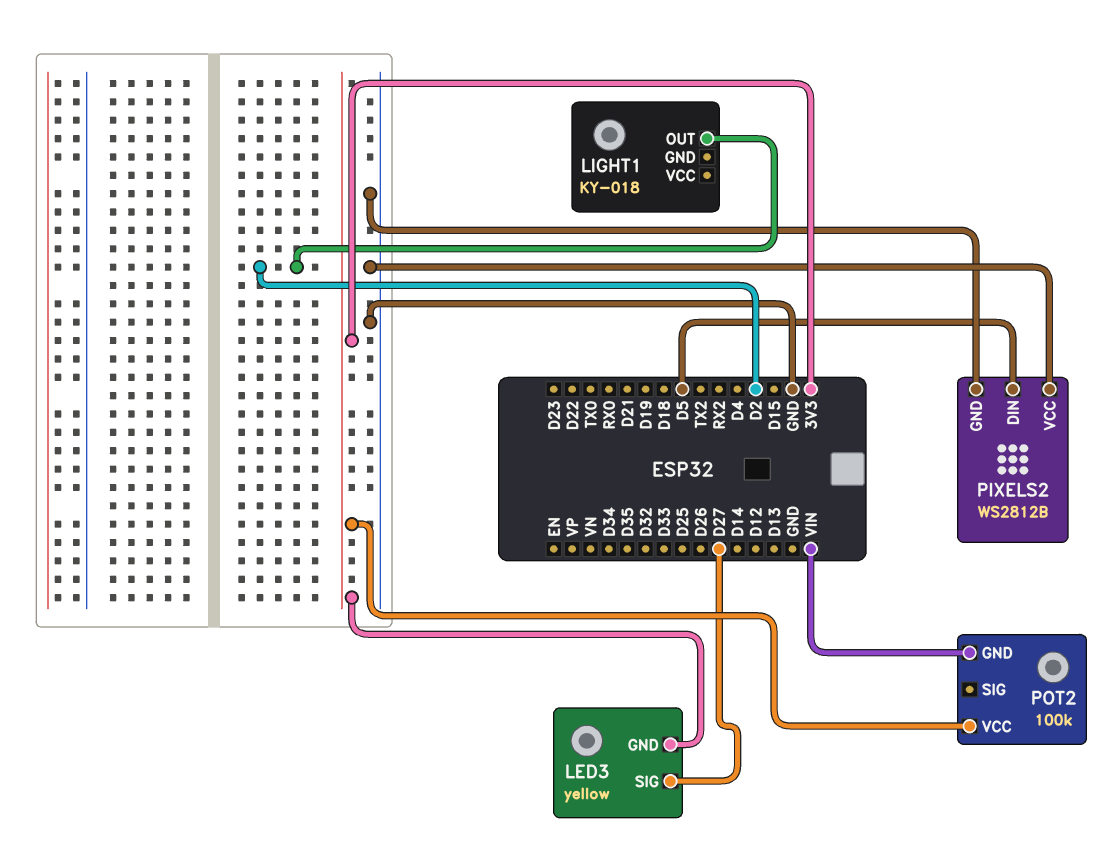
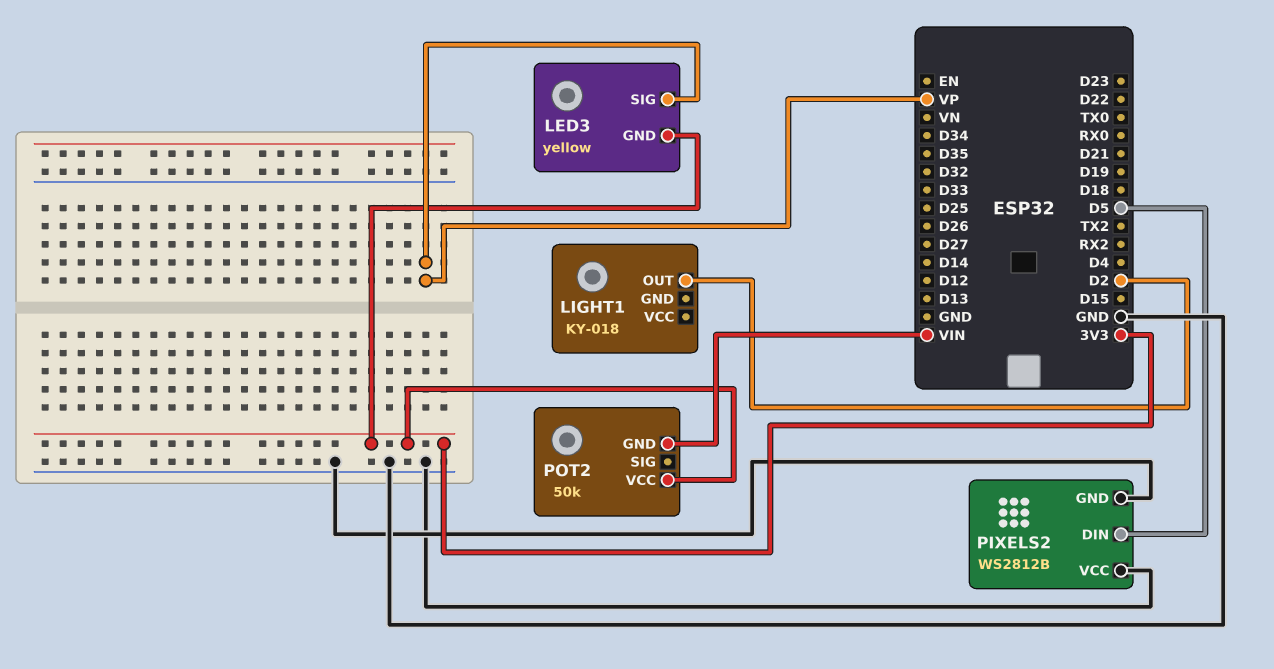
LED3 pin SIG: D27 -> VP
POT2: 100k -> 50k

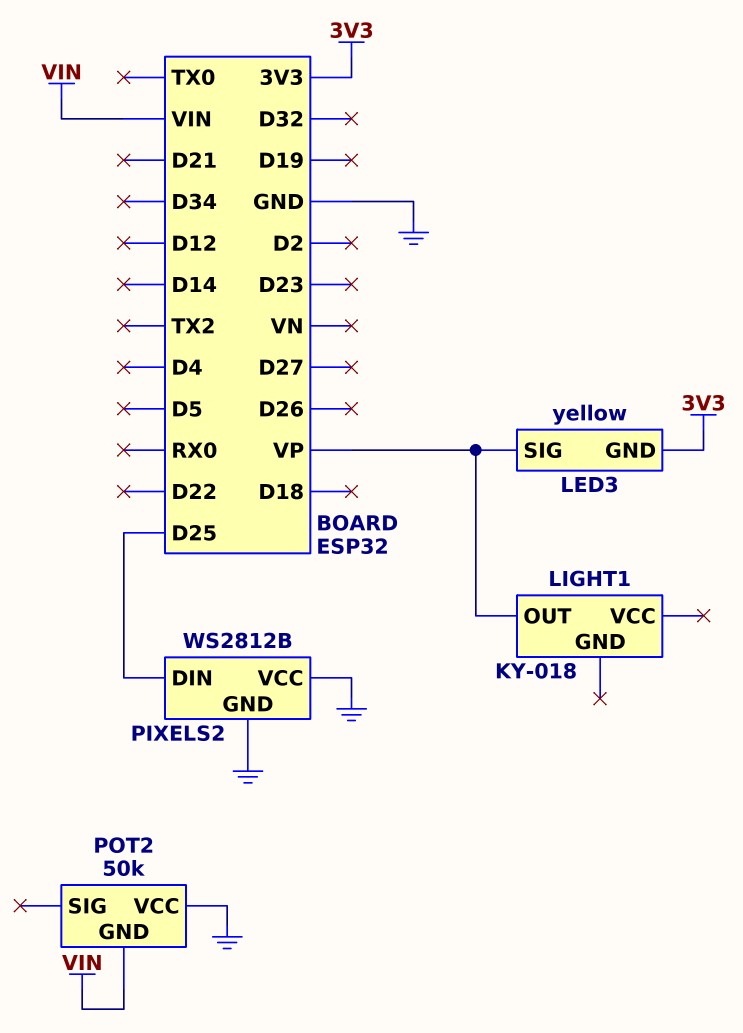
LIGHT1 pin OUT: D2 -> VP
PIXELS2 pin DIN: D5 -> D25
POT2 pin VCC: 3V3 -> GND

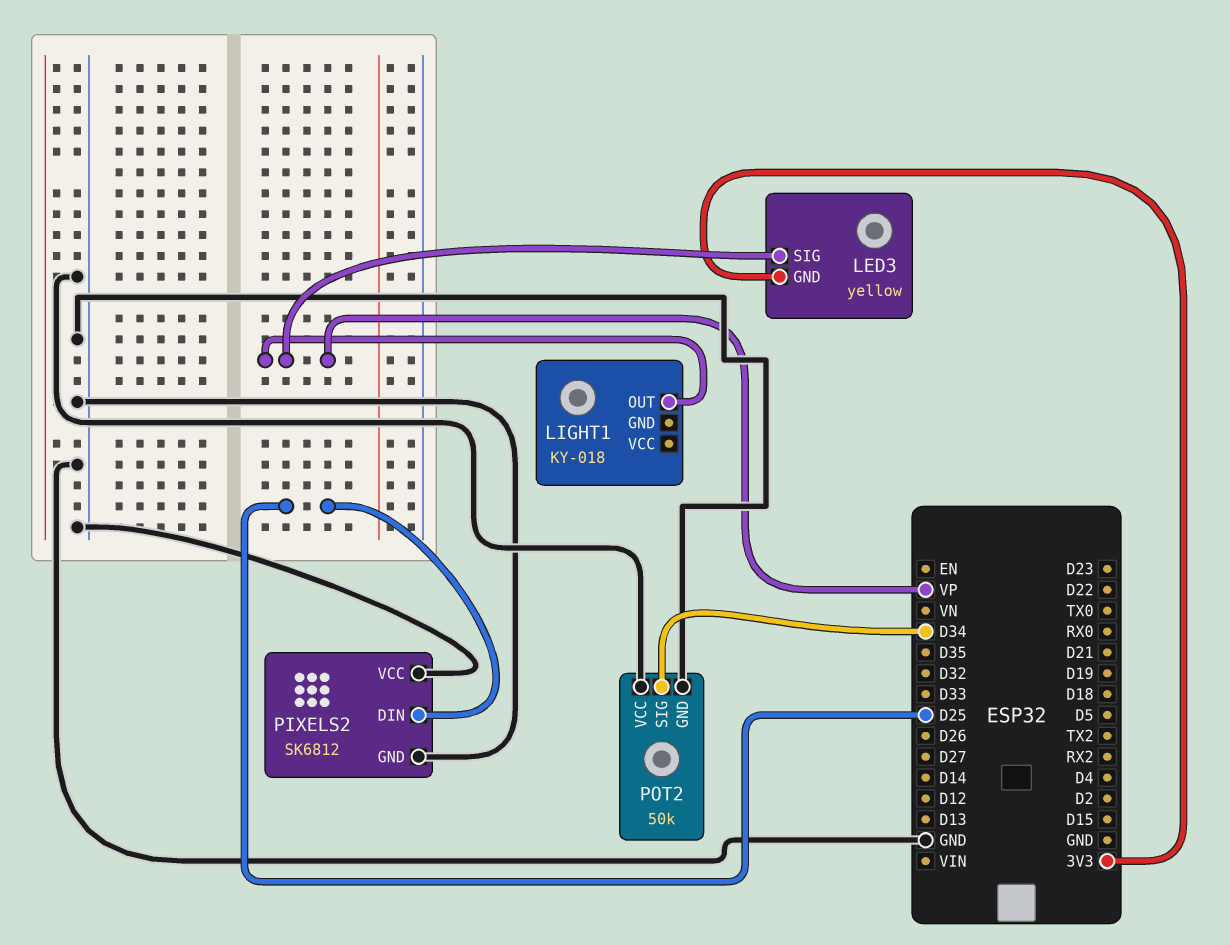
PIXELS2: WS2812B -> SK6812
POT2 pin GND: VIN -> GND
POT2 pin SIG: none -> D34

